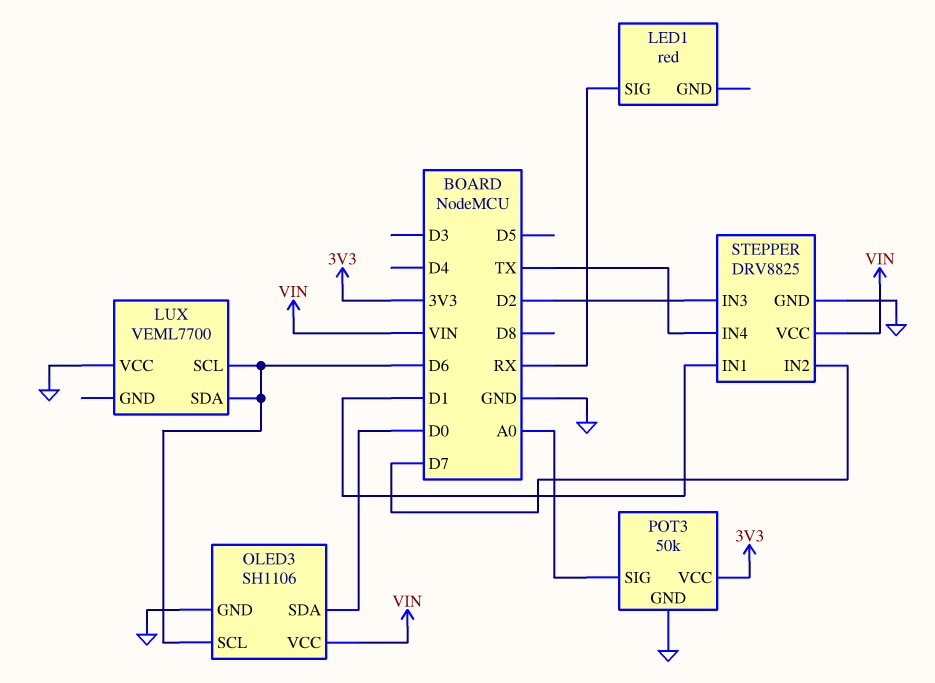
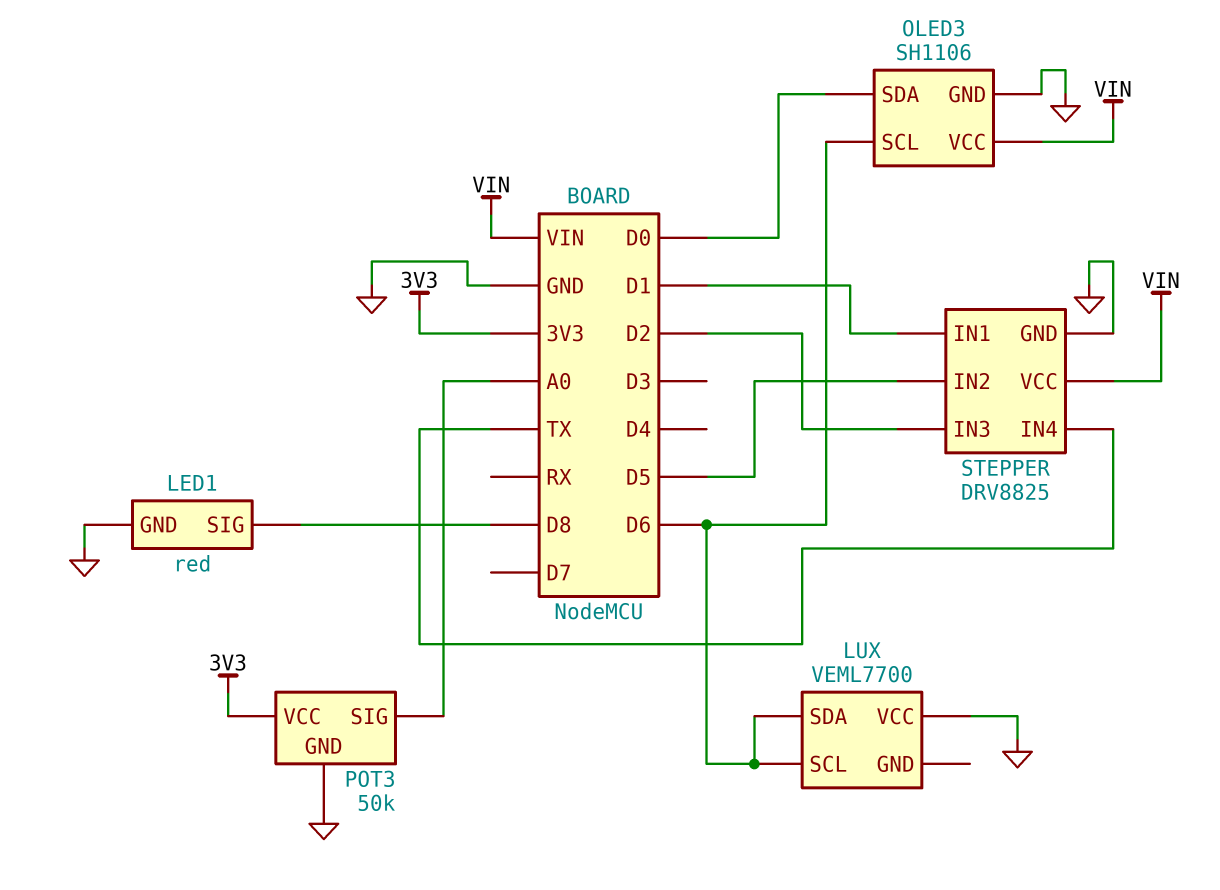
LED1 pin GND: none -> GND
LED1 pin SIG: RX -> D8
STEPPER pin IN2: D7 -> D5

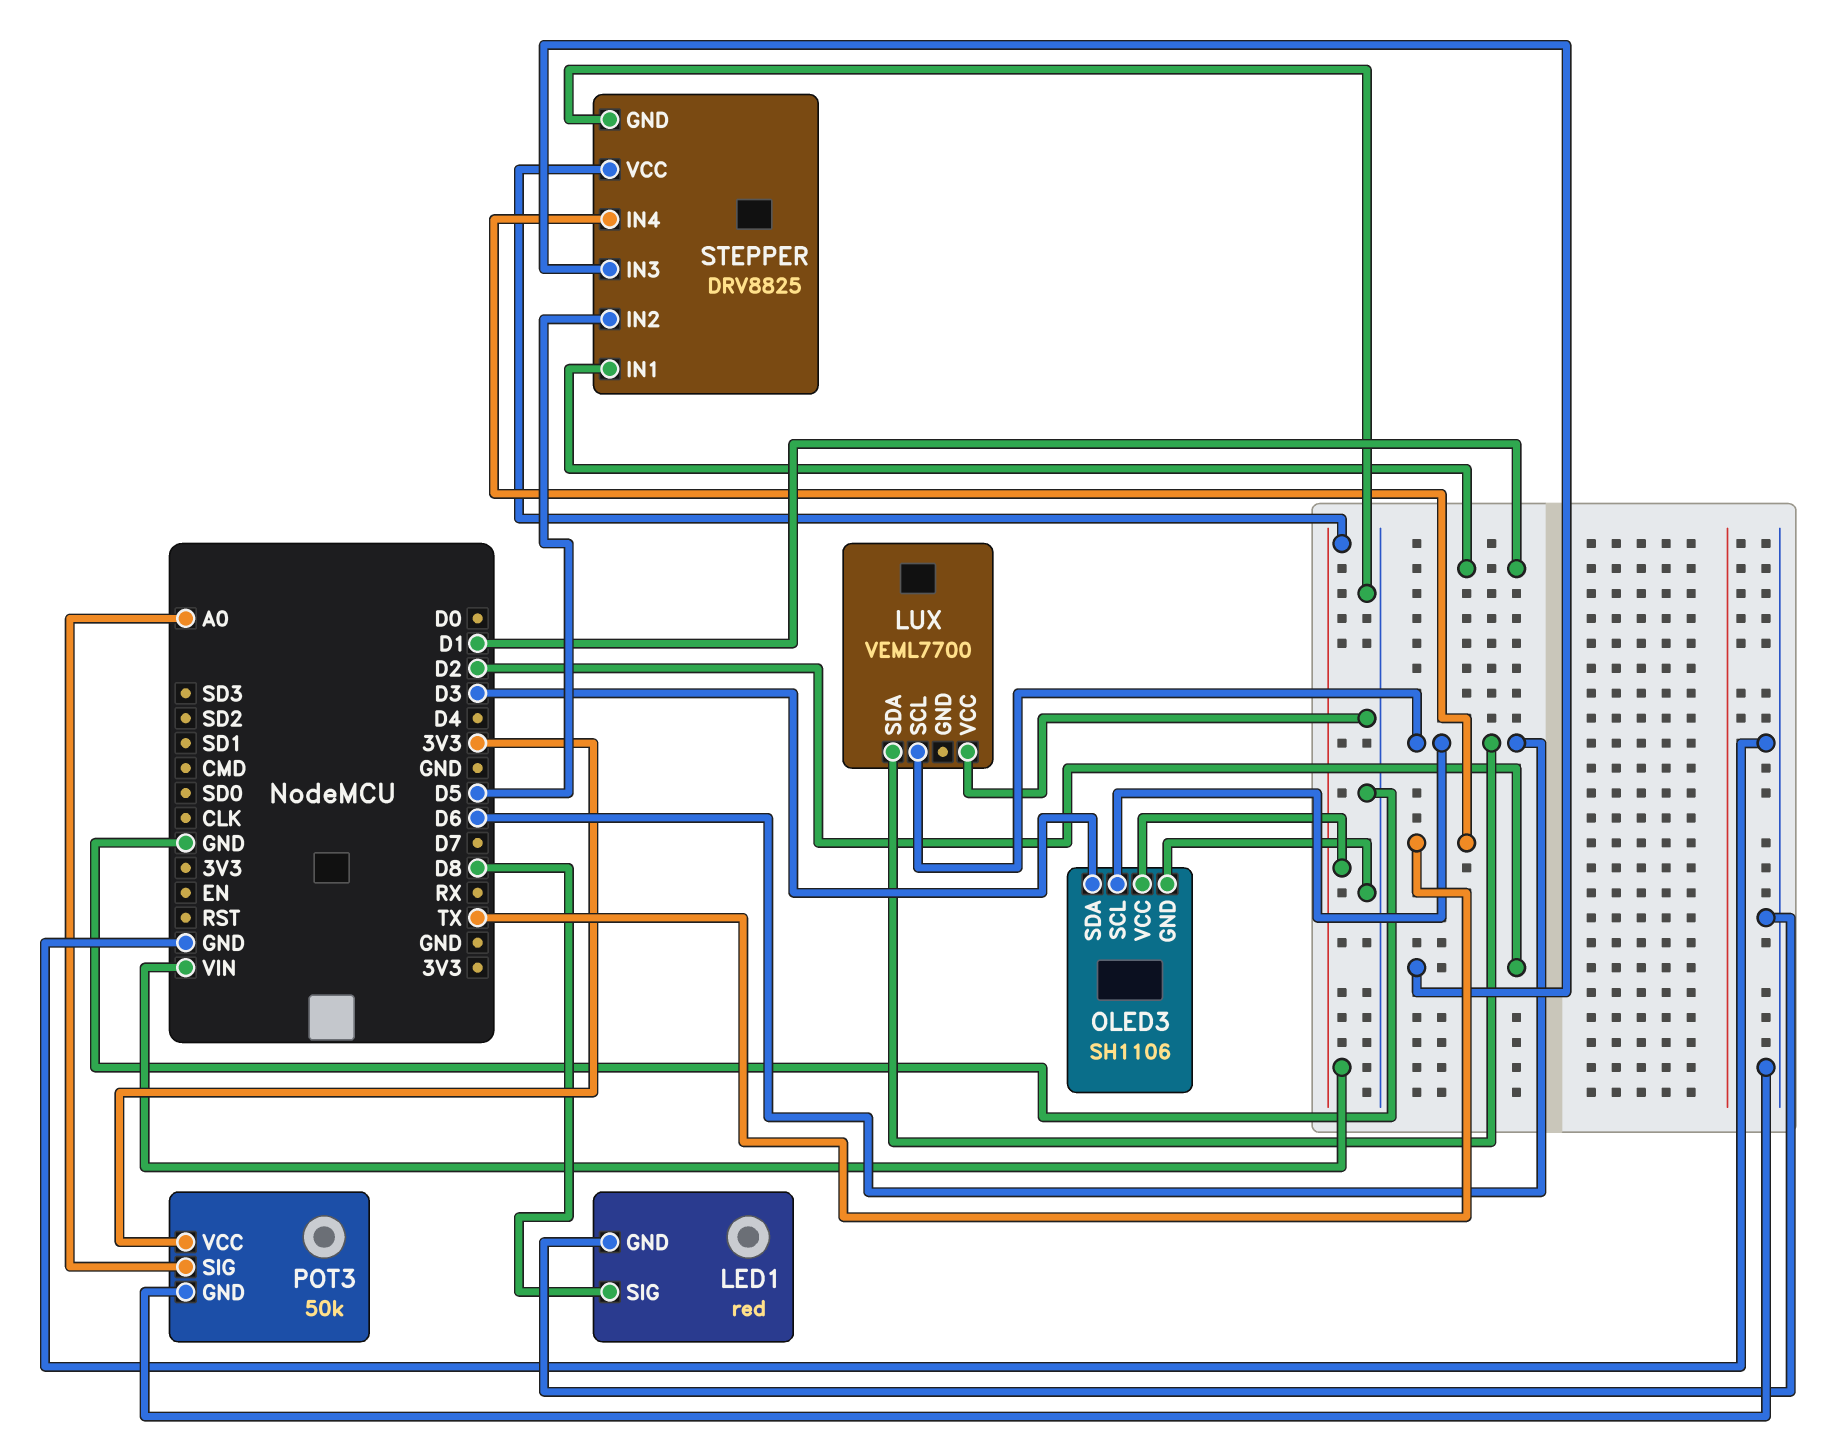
OLED3 pin SDA: D0 -> D3

